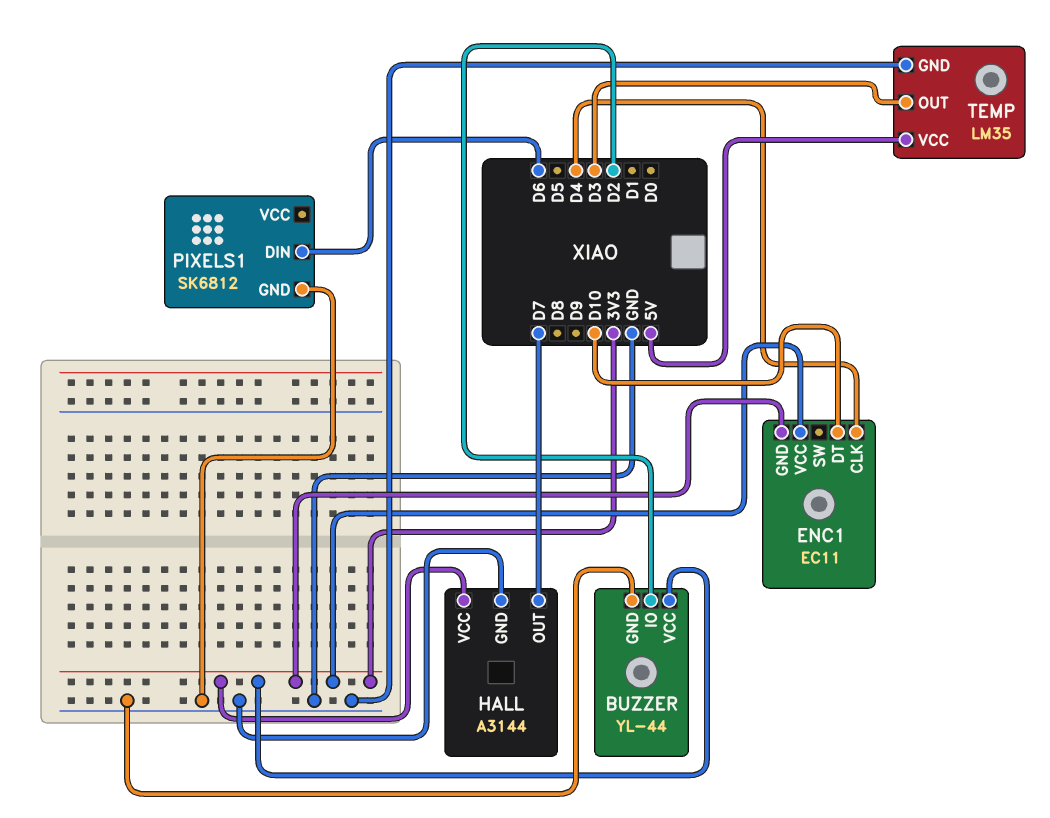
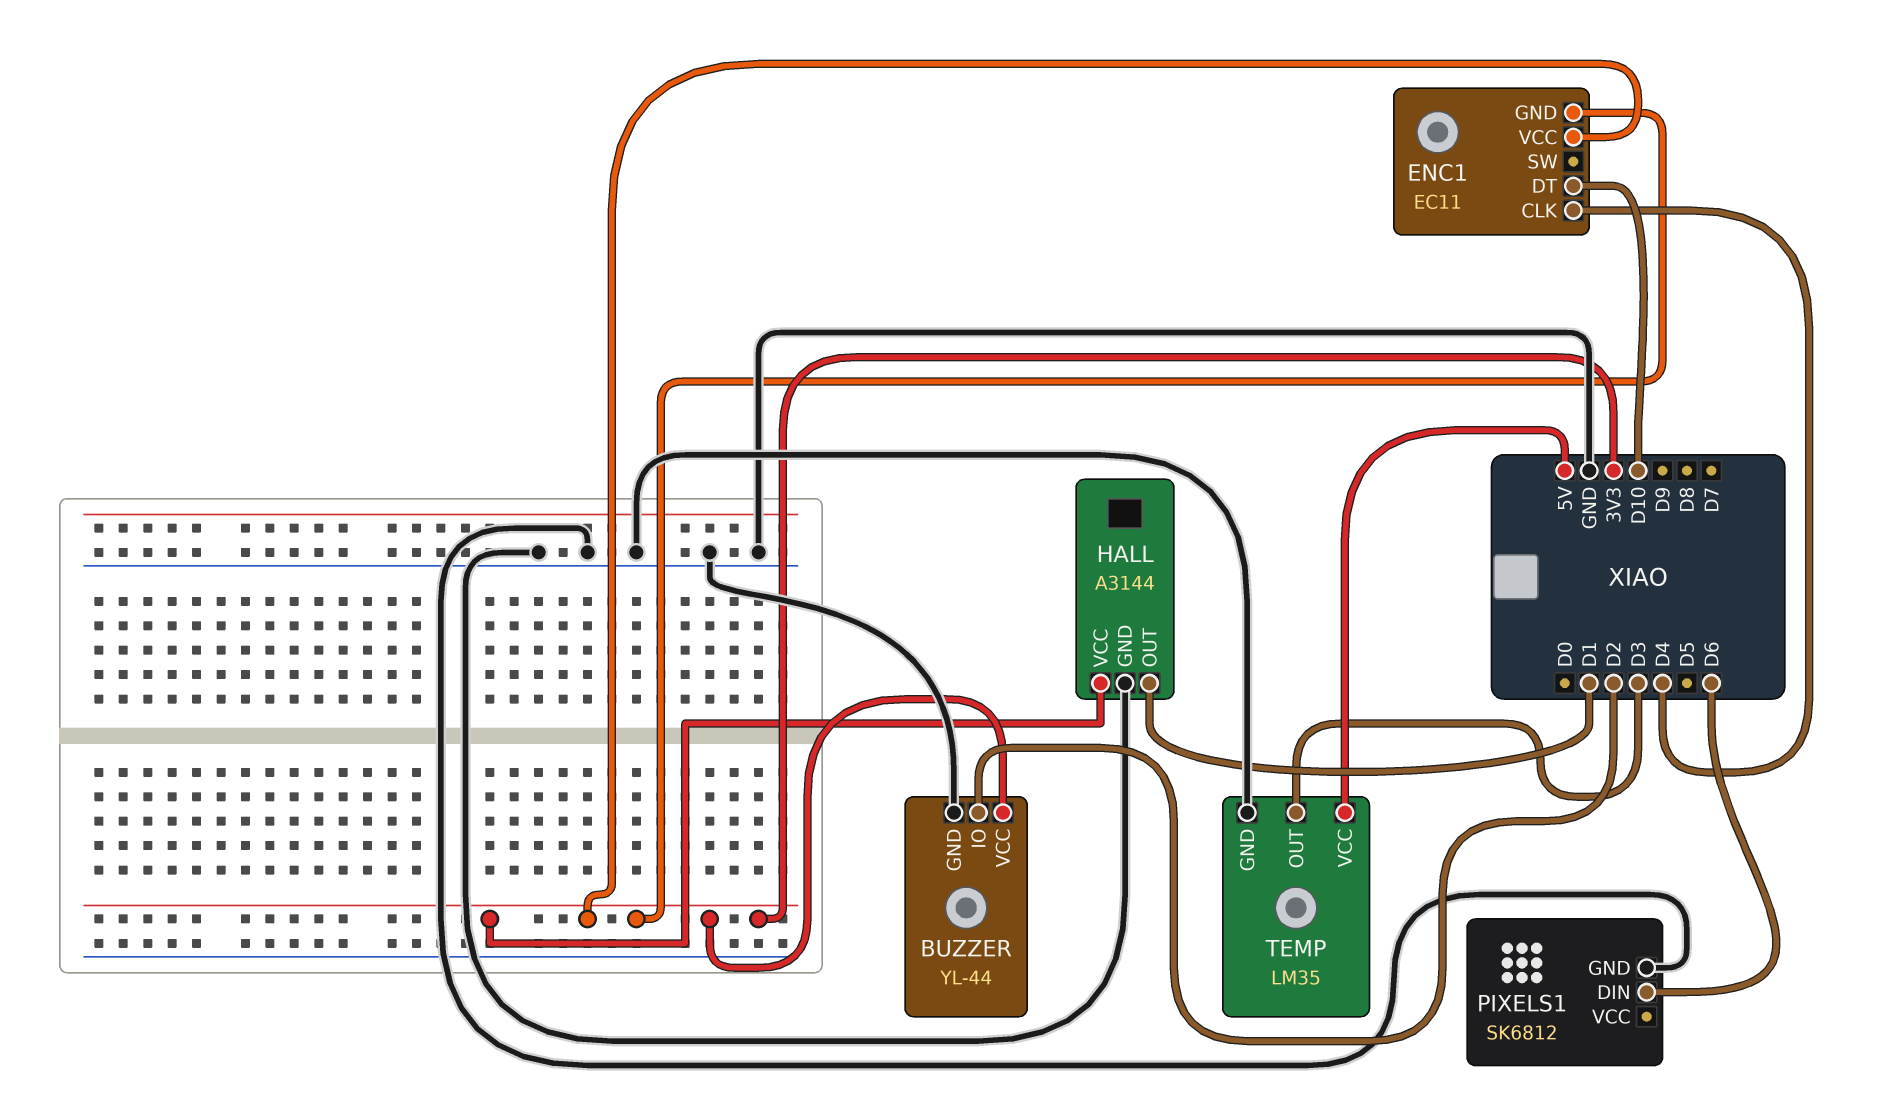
HALL pin OUT: D7 -> D1

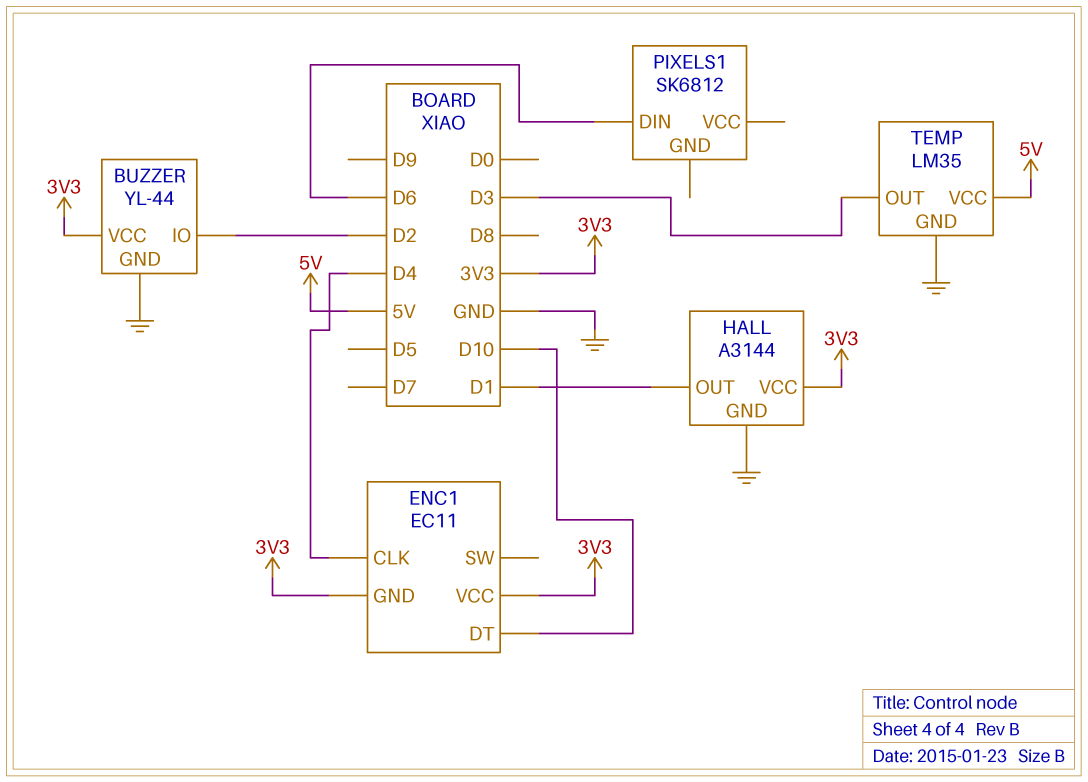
PIXELS1 pin GND: GND -> none

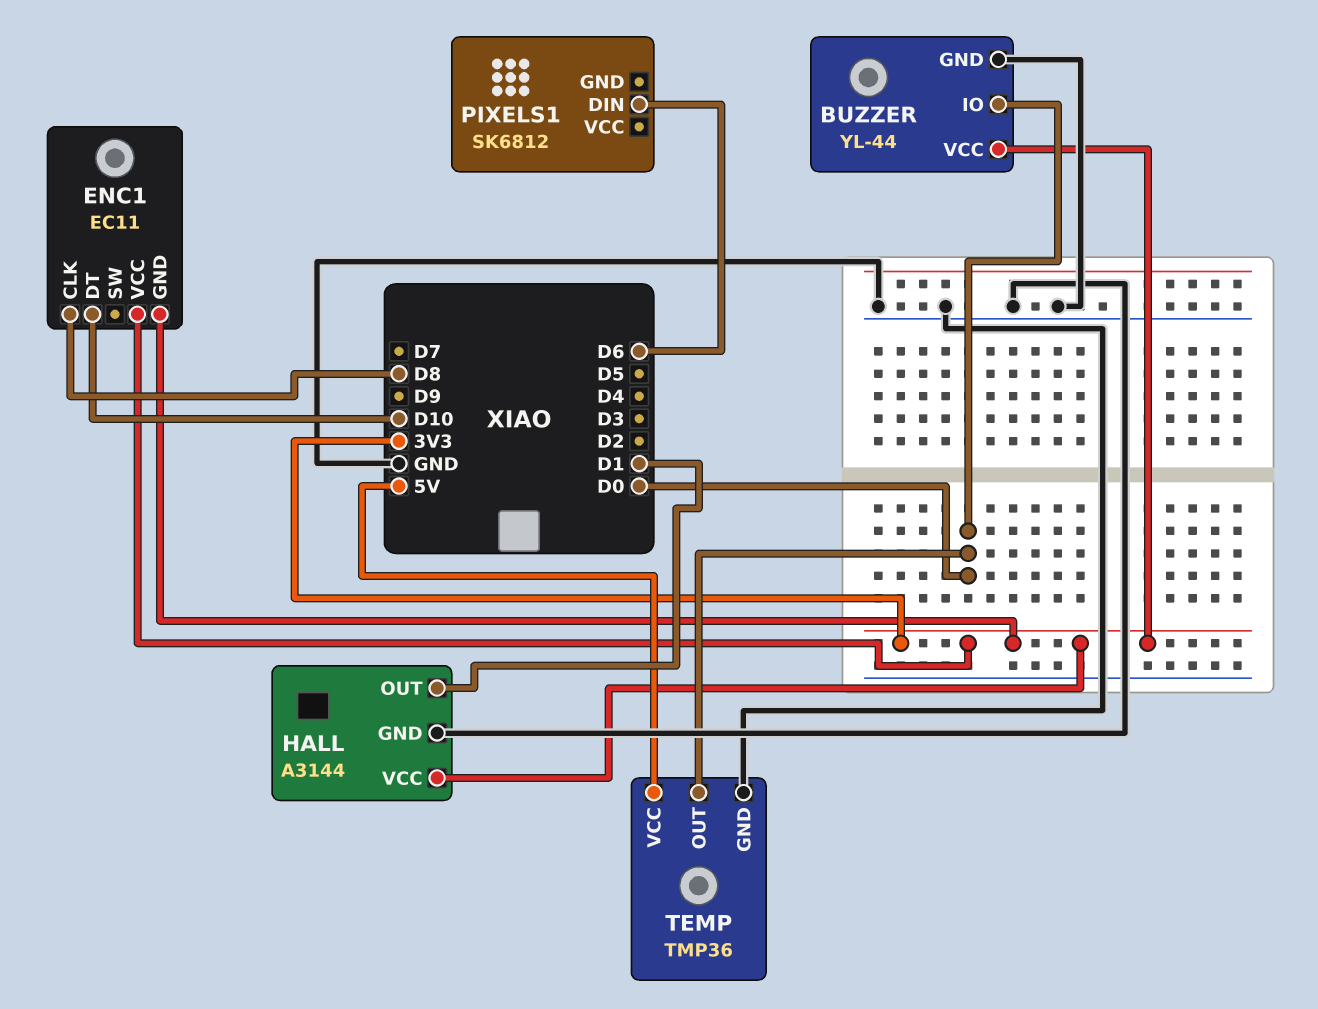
BUZZER pin IO: D2 -> D0
ENC1 pin CLK: D4 -> D8
TEMP: LM35 -> TMP36
TEMP pin OUT: D3 -> D0

